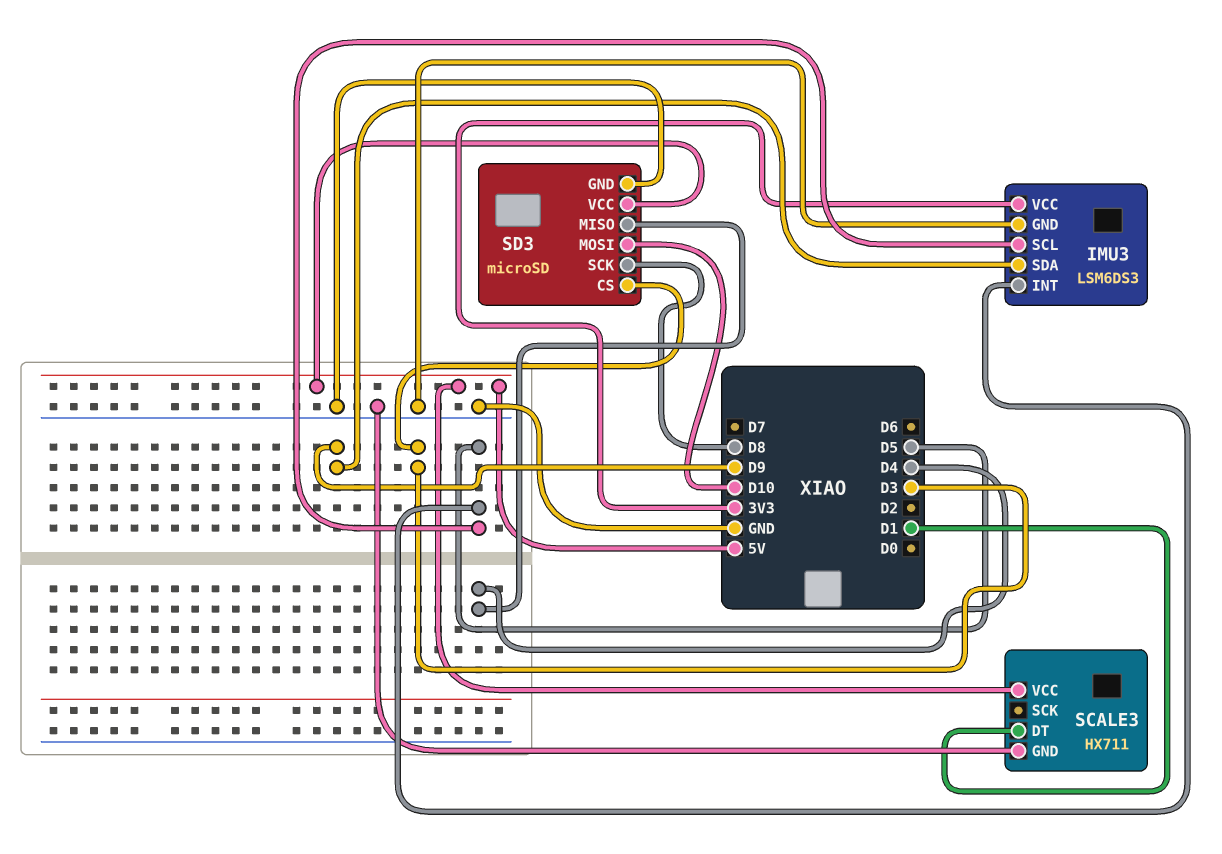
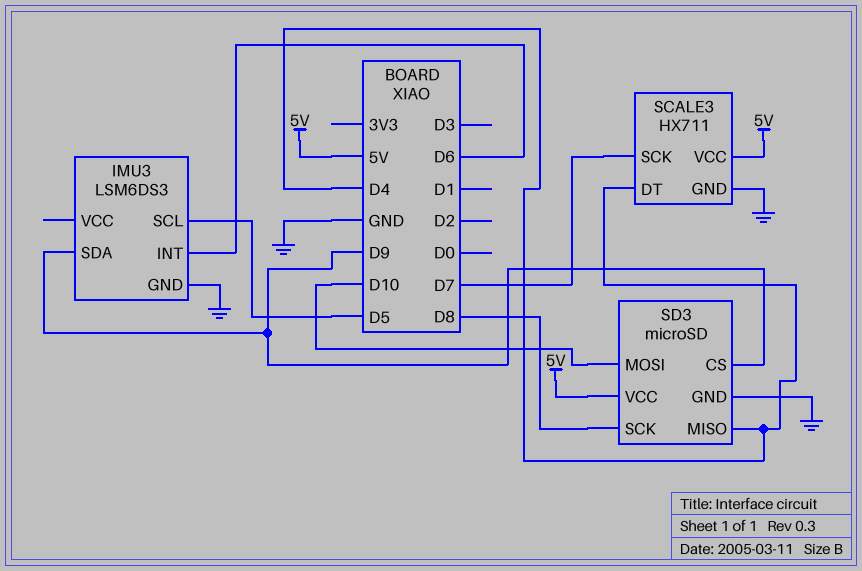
IMU3 pin INT: D5 -> D6
IMU3 pin VCC: 3V3 -> none
SCALE3 pin DT: D1 -> D4
SCALE3 pin SCK: none -> D7
SD3 pin CS: D3 -> D9

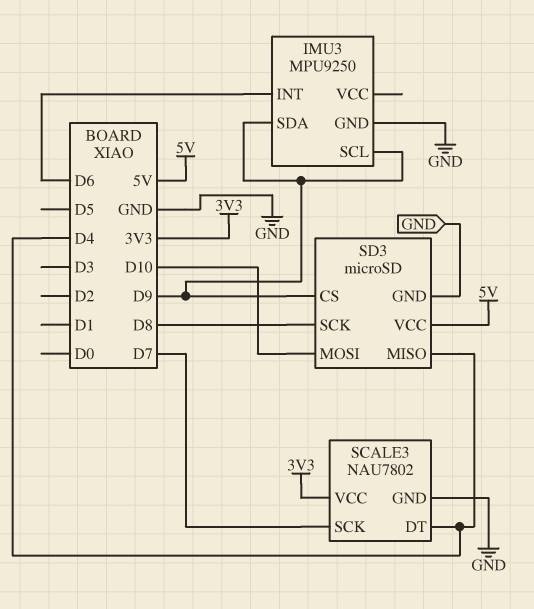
IMU3: LSM6DS3 -> MPU9250
IMU3 pin SCL: D5 -> D9
SCALE3: HX711 -> NAU7802
SCALE3 pin VCC: 5V -> 3V3

